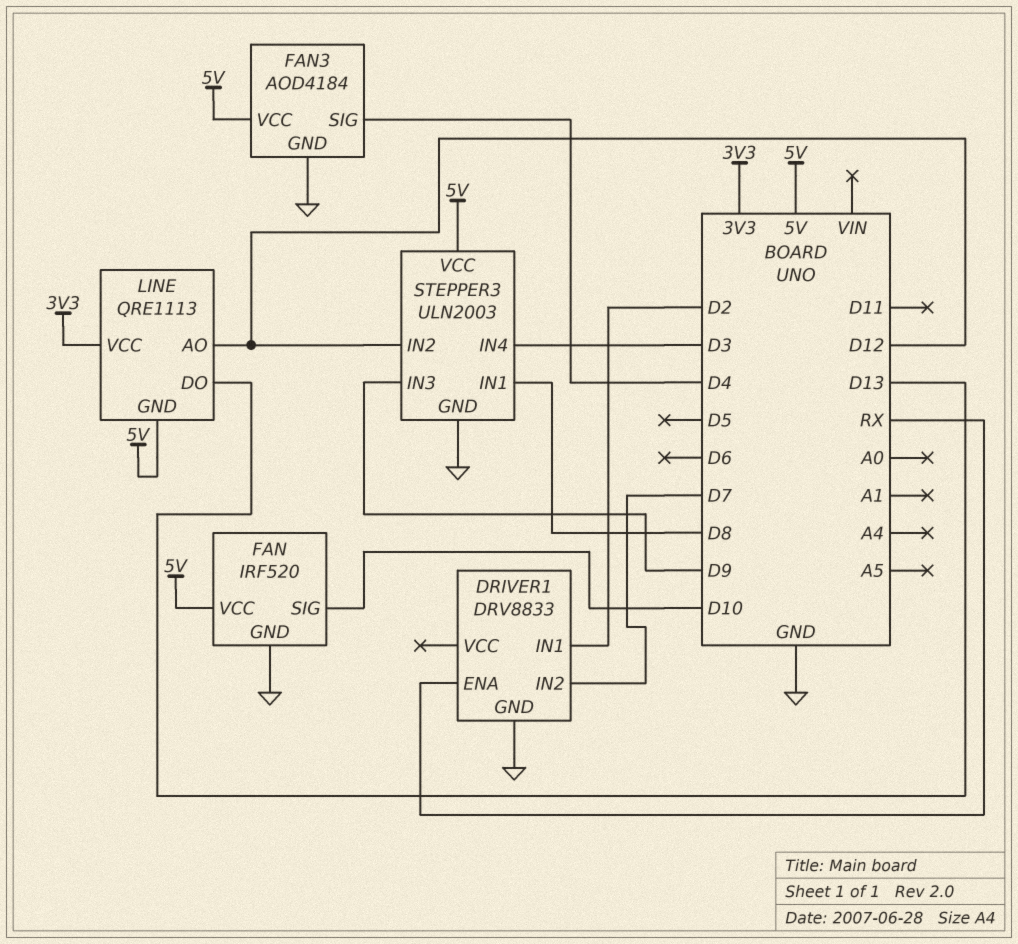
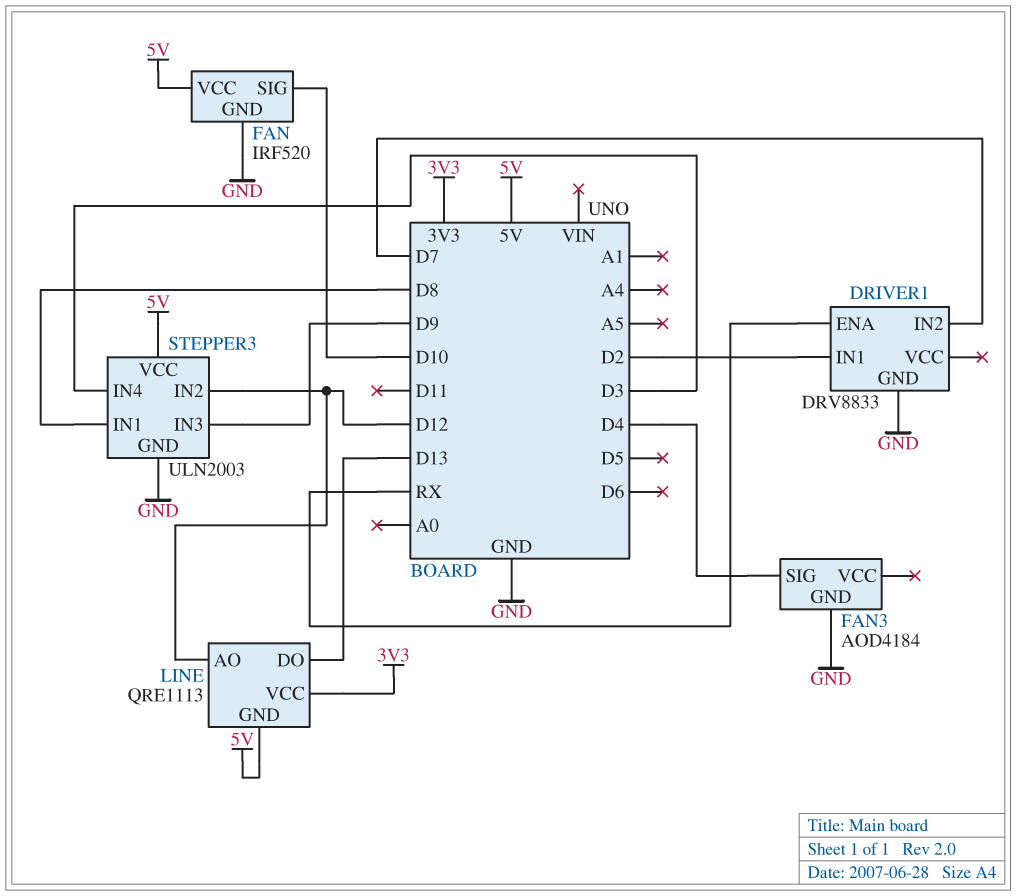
FAN3 pin VCC: 5V -> none

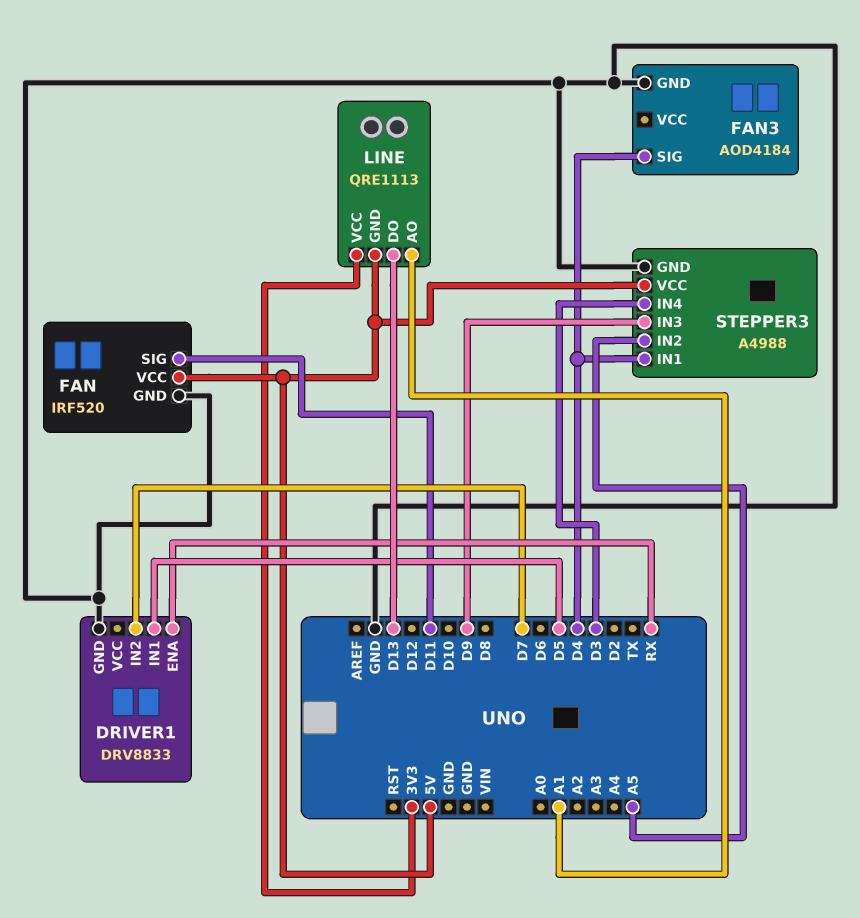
DRIVER1 pin IN1: D2 -> D5
FAN pin SIG: D10 -> D11
LINE pin AO: D12 -> A1
STEPPER3: ULN2003 -> A4988
STEPPER3 pin IN1: D8 -> D4
STEPPER3 pin IN2: D12 -> A5

